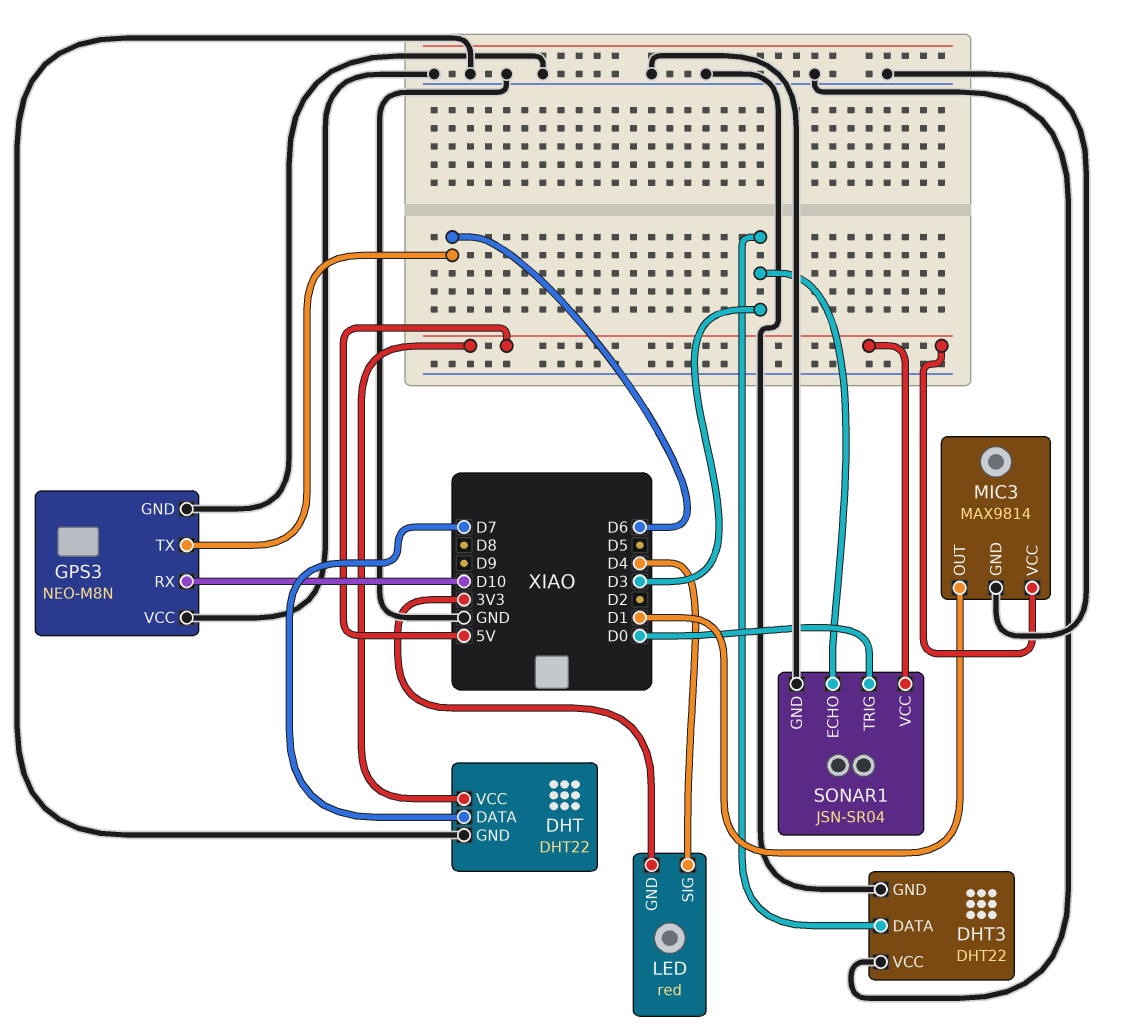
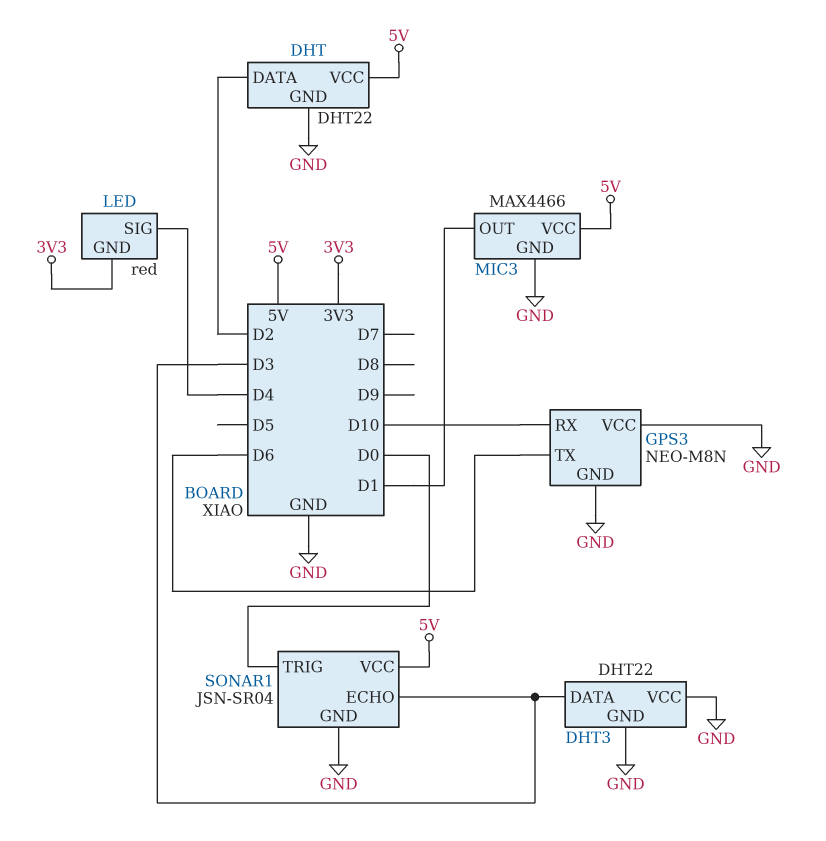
DHT pin DATA: D7 -> D2
MIC3: MAX9814 -> MAX4466

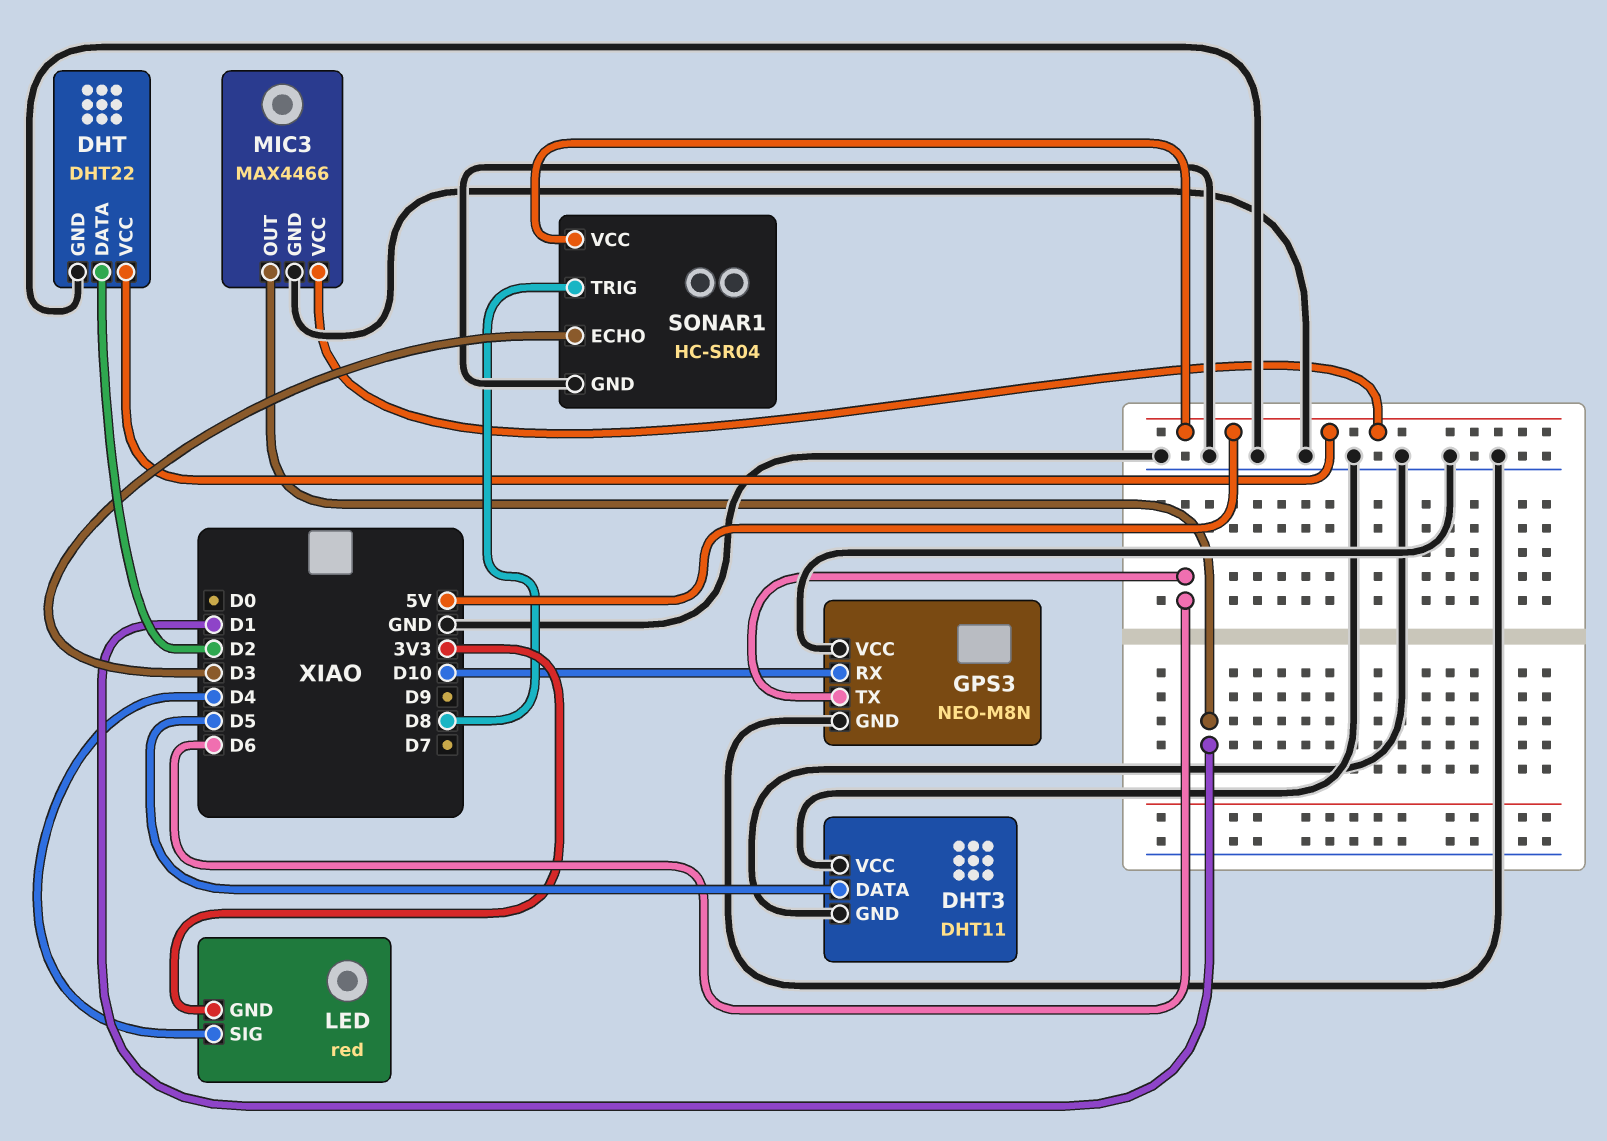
DHT3: DHT22 -> DHT11
DHT3 pin DATA: D3 -> D5
SONAR1: JSN-SR04 -> HC-SR04
SONAR1 pin TRIG: D0 -> D8

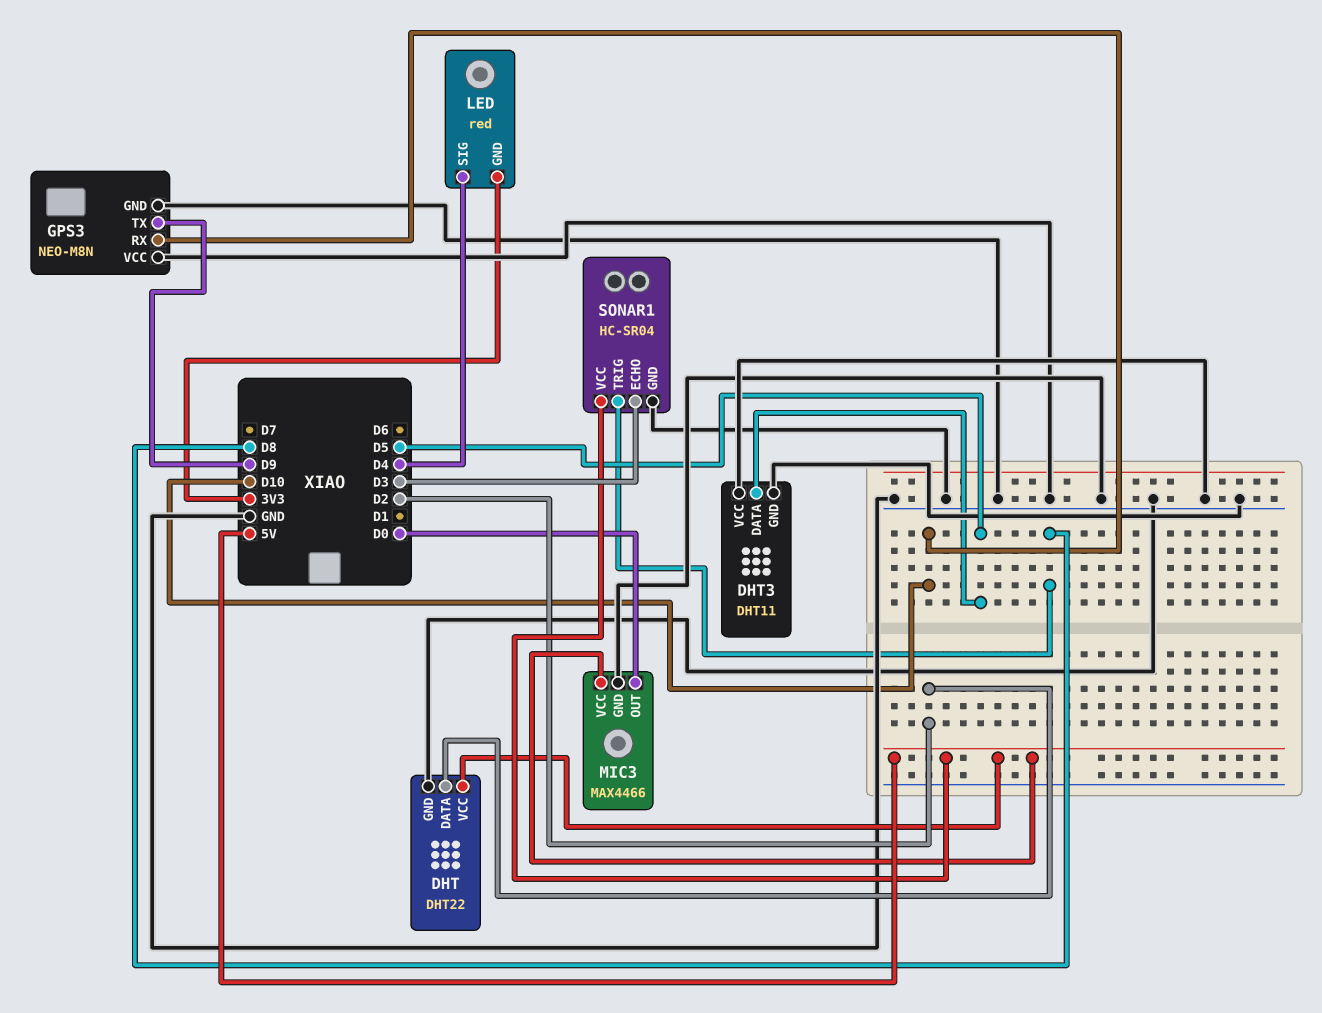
GPS3 pin TX: D6 -> D9
MIC3 pin OUT: D1 -> D0

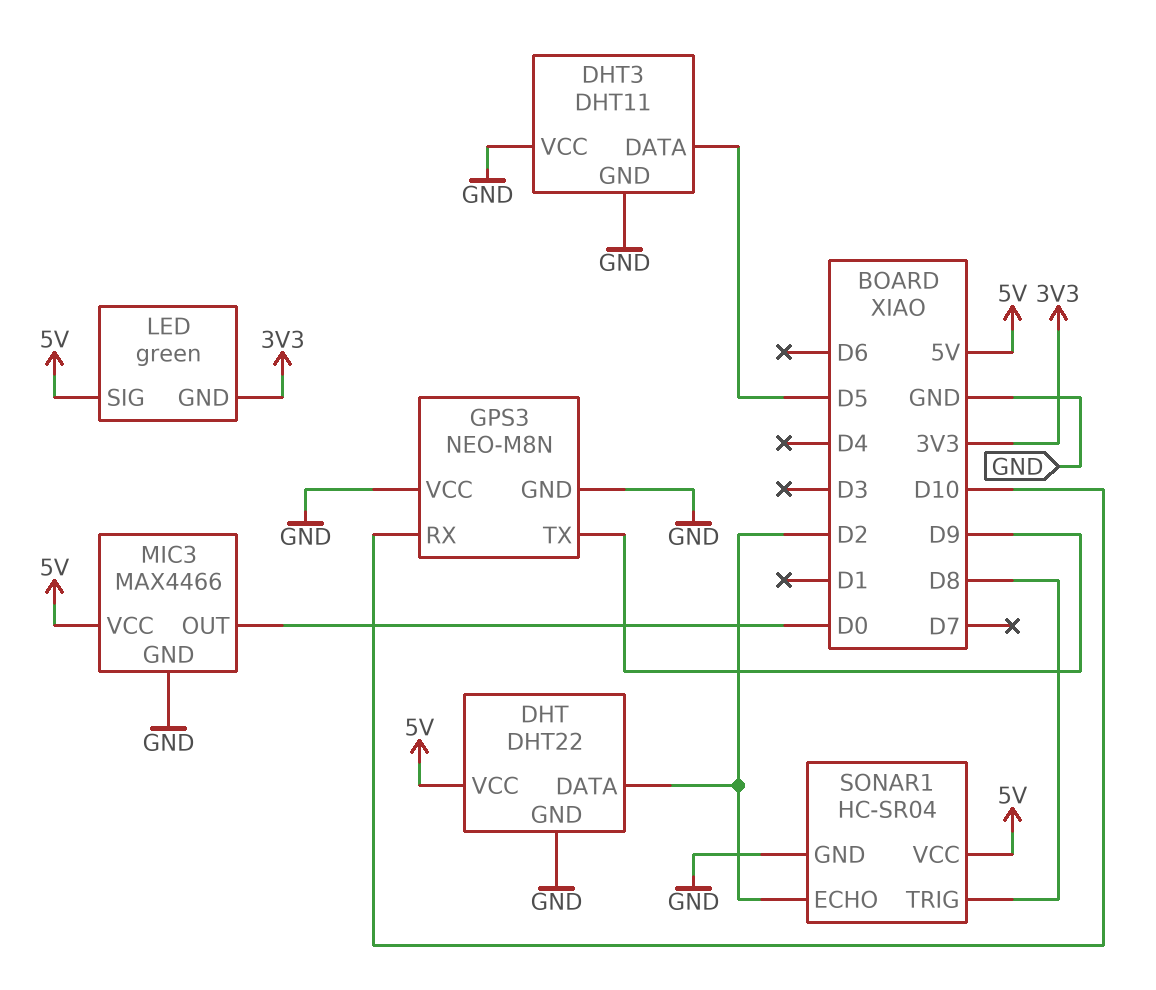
LED: red -> green
LED pin SIG: D4 -> 5V
SONAR1 pin ECHO: D3 -> D2

